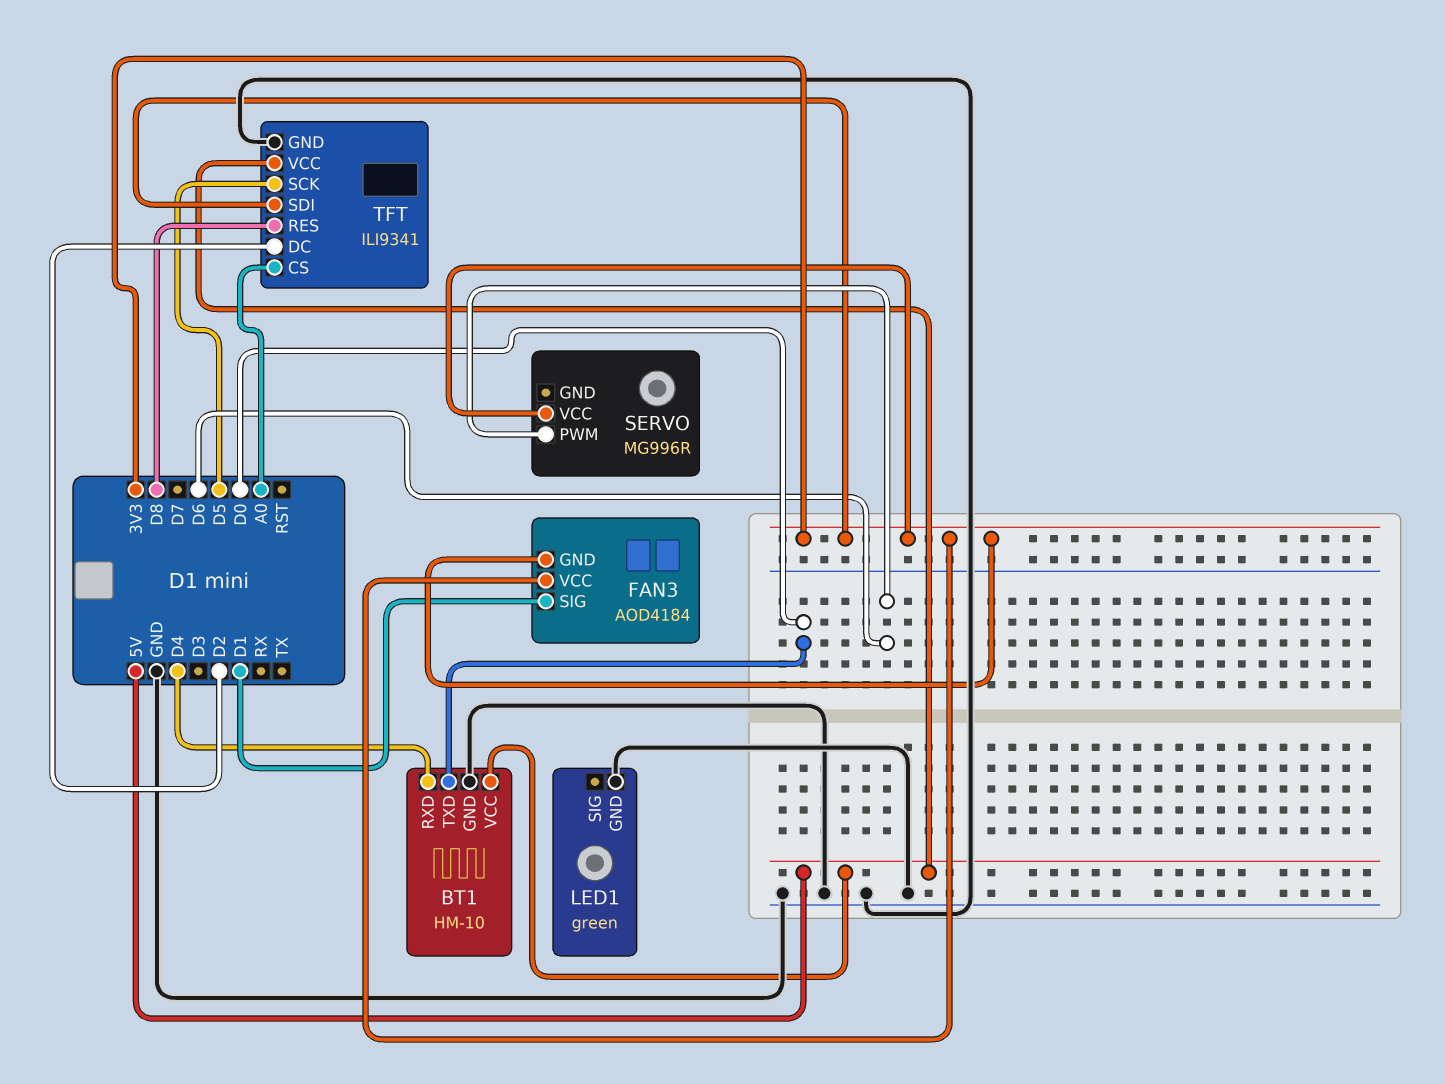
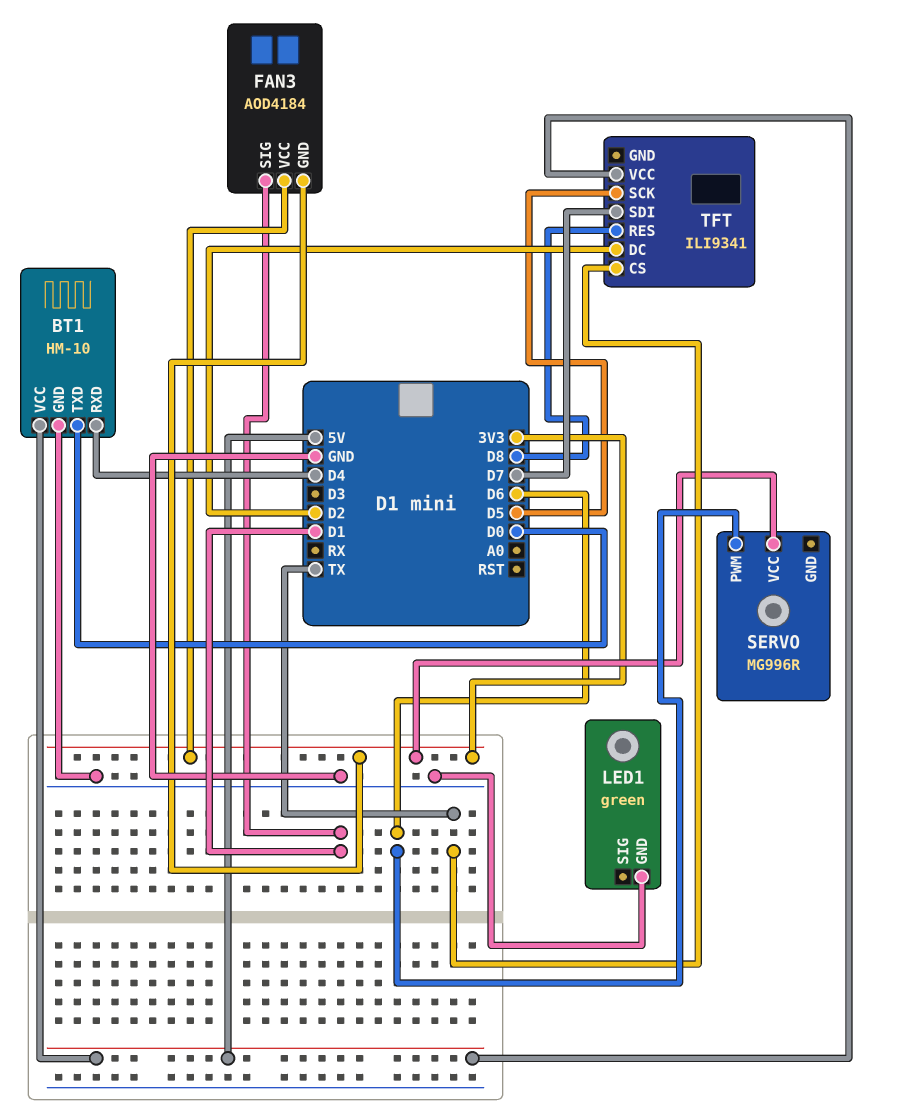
TFT pin CS: A0 -> TX
TFT pin GND: GND -> none
TFT pin SDI: 3V3 -> D7

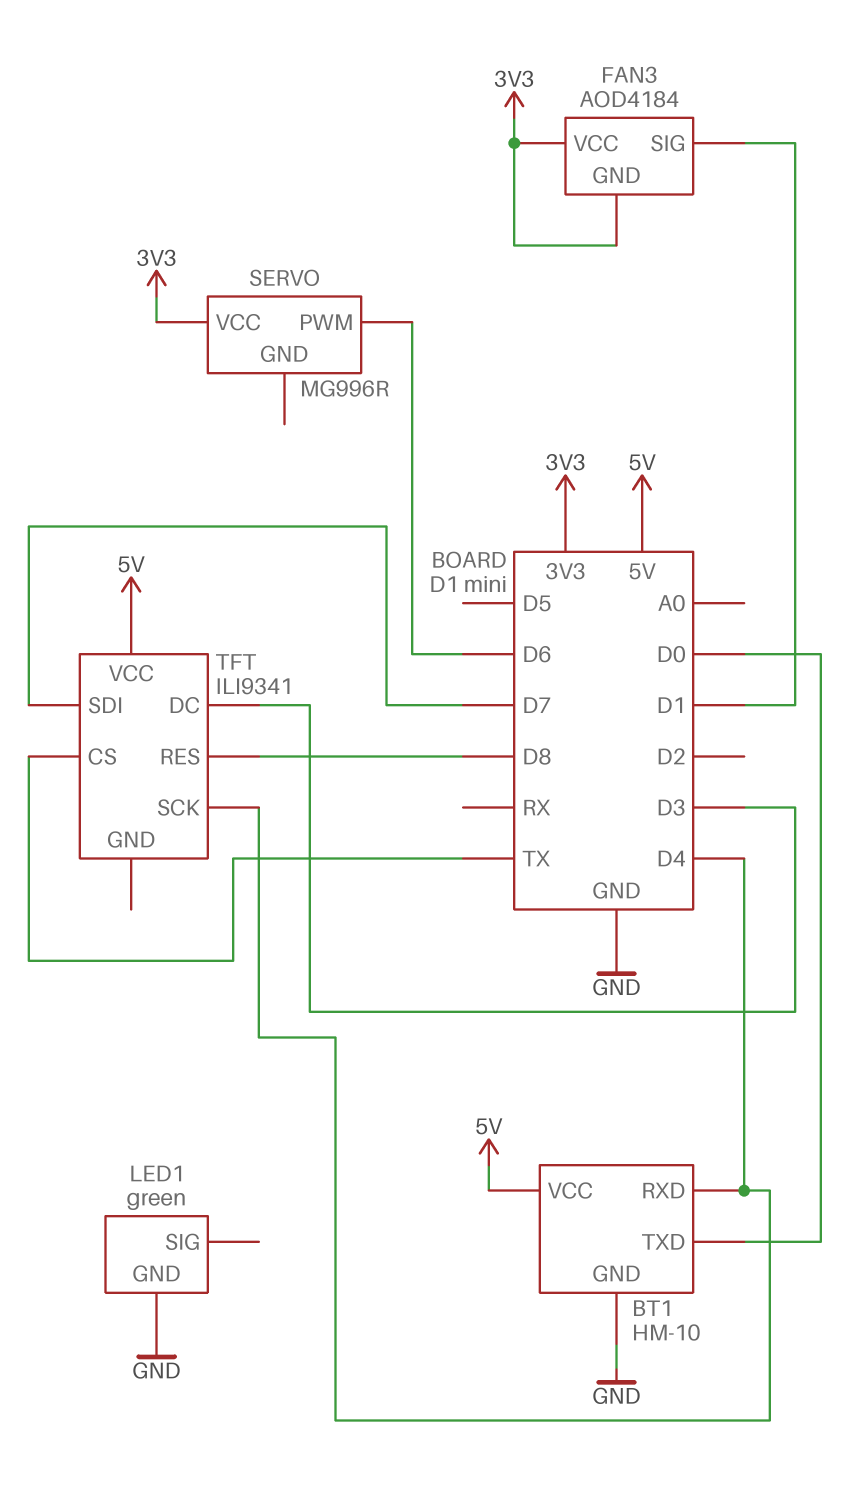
TFT pin DC: D2 -> D3
TFT pin SCK: D5 -> D4

